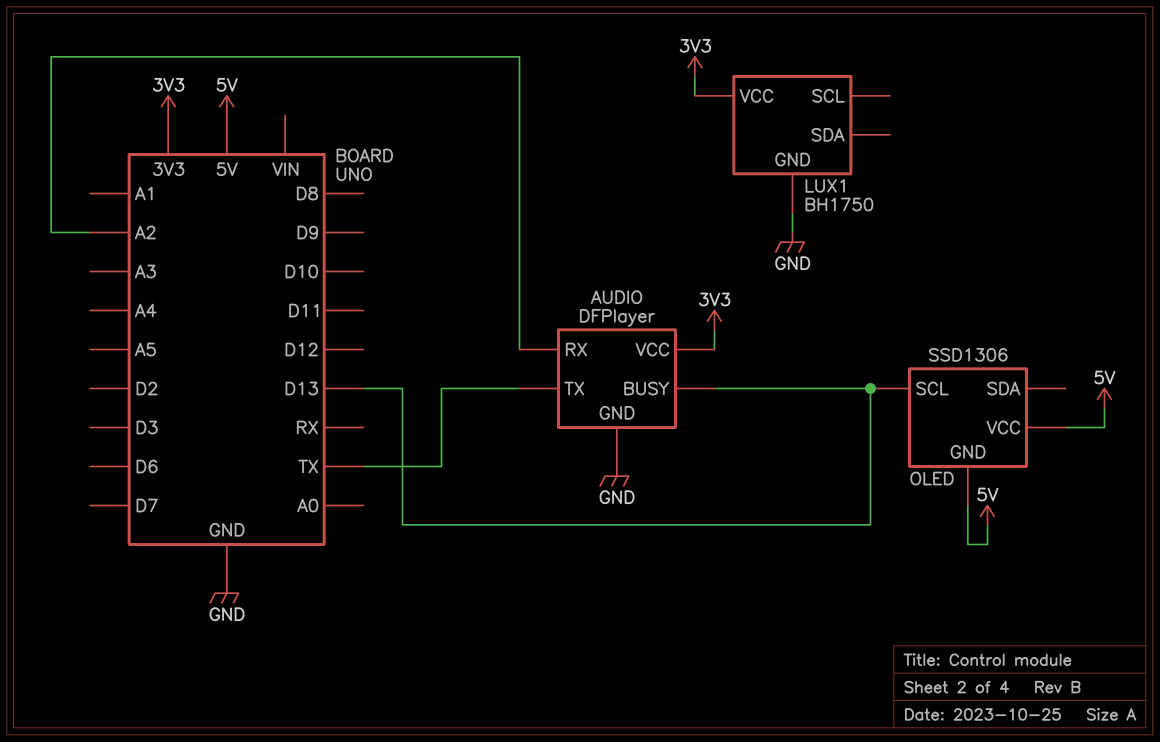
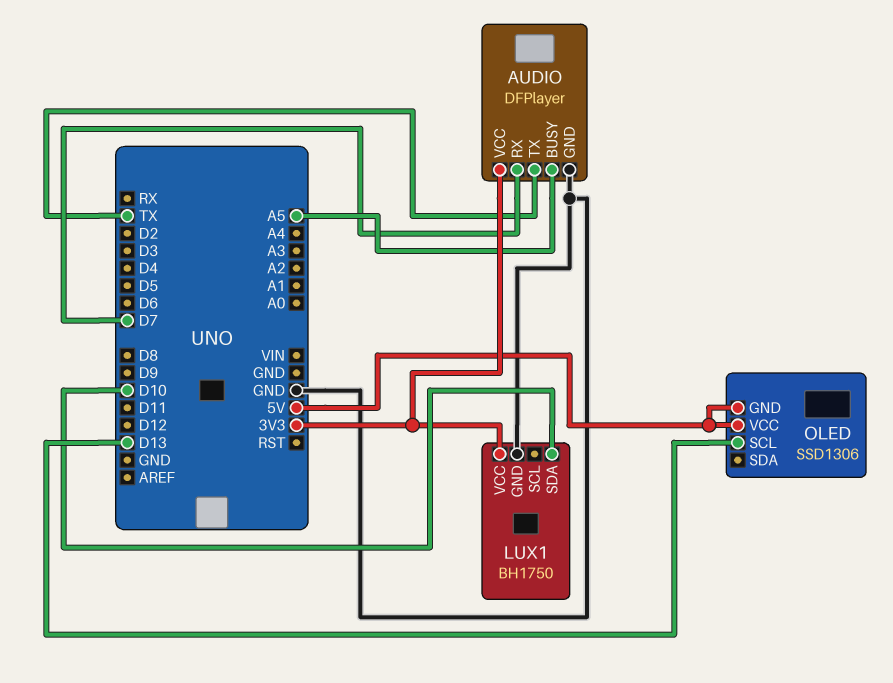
AUDIO pin BUSY: D13 -> A5
AUDIO pin RX: A2 -> D7
LUX1 pin SDA: none -> D10

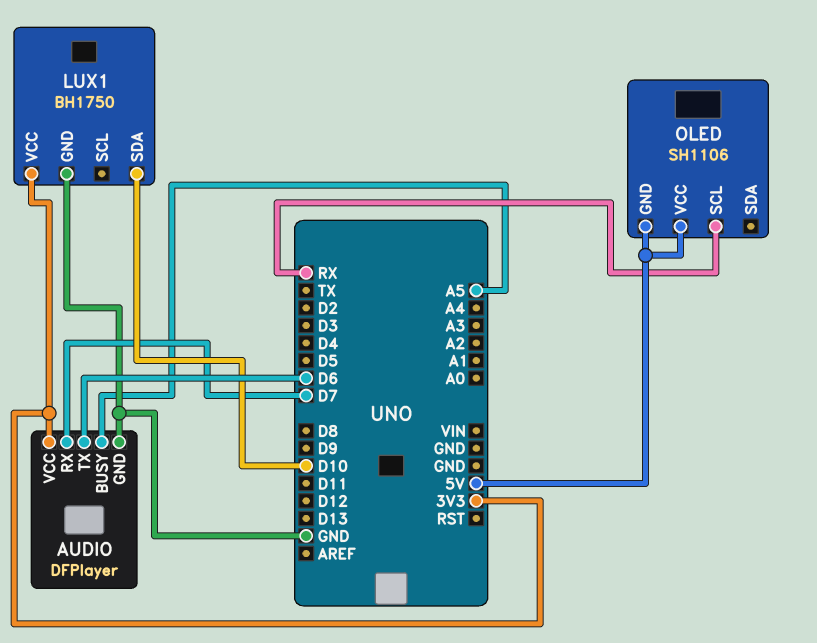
AUDIO pin TX: TX -> D6
OLED: SSD1306 -> SH1106
OLED pin SCL: D13 -> RX

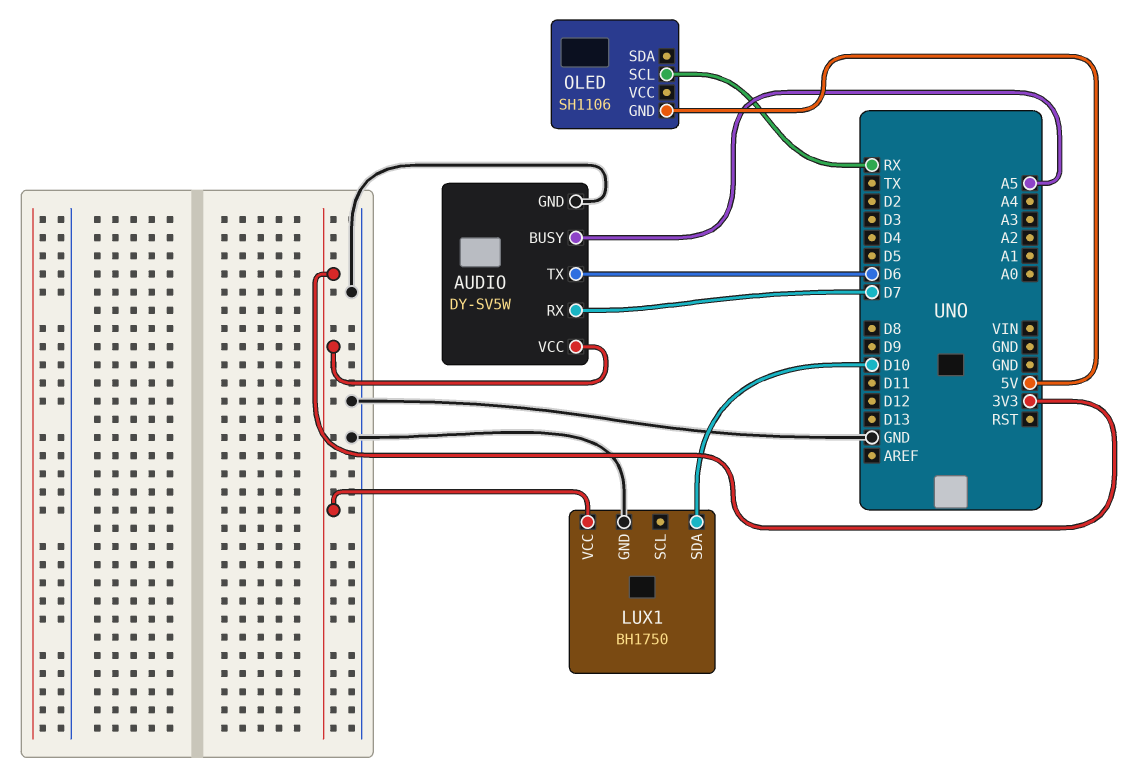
AUDIO: DFPlayer -> DY-SV5W
OLED pin VCC: 5V -> none

